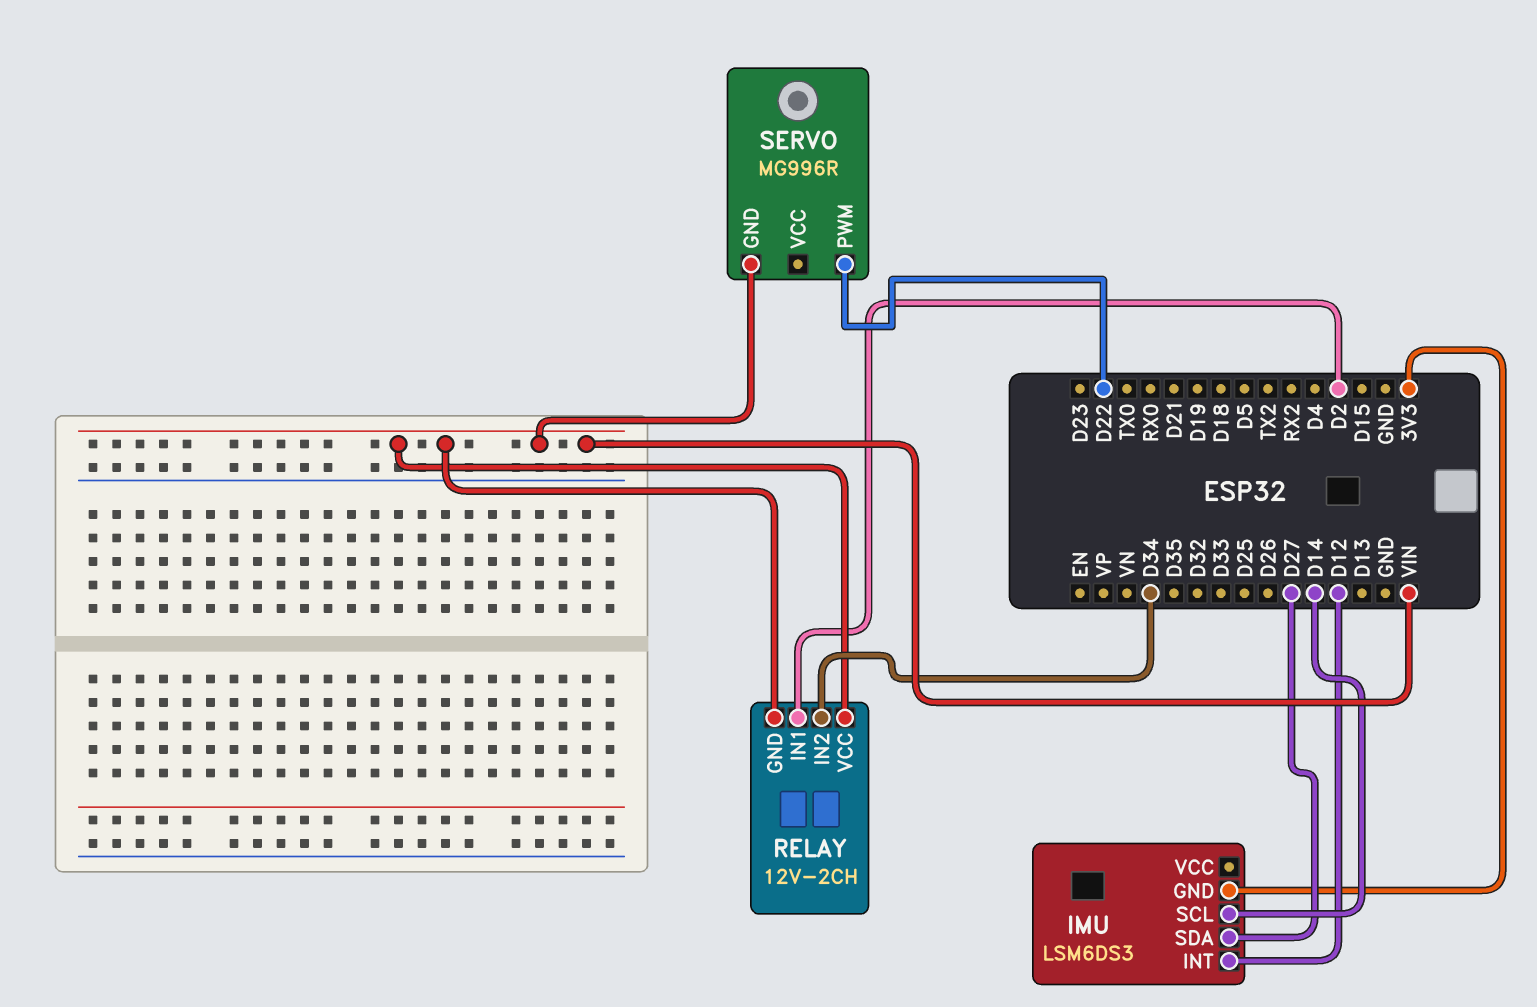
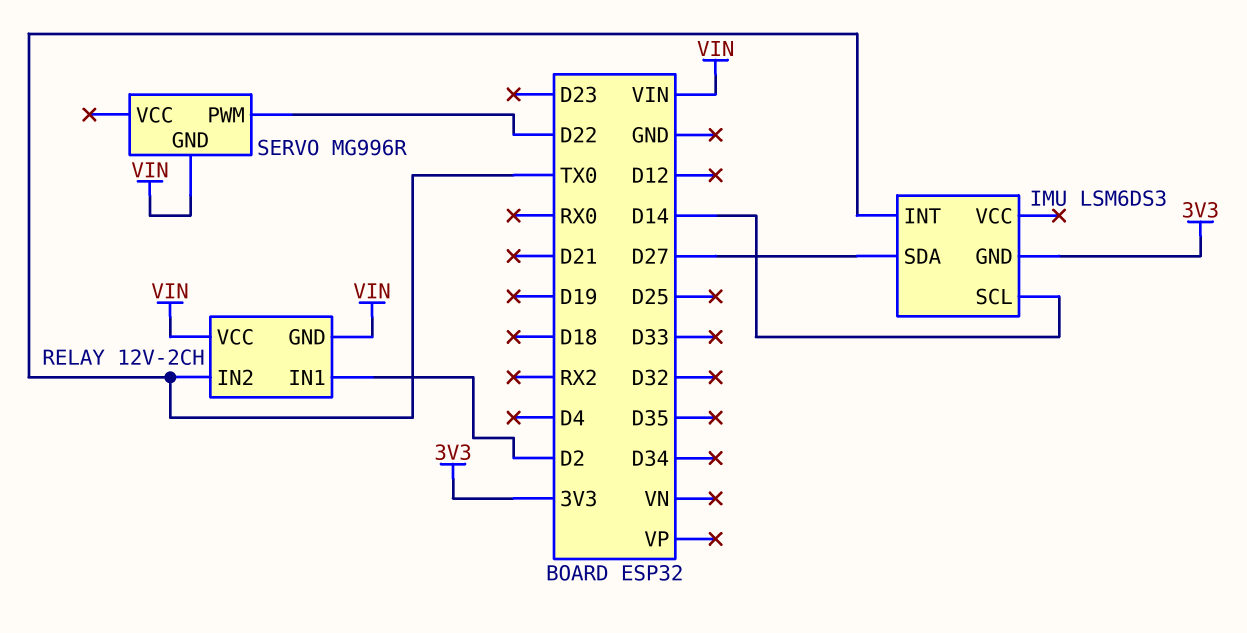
IMU pin INT: D12 -> TX0
RELAY pin IN2: D34 -> TX0

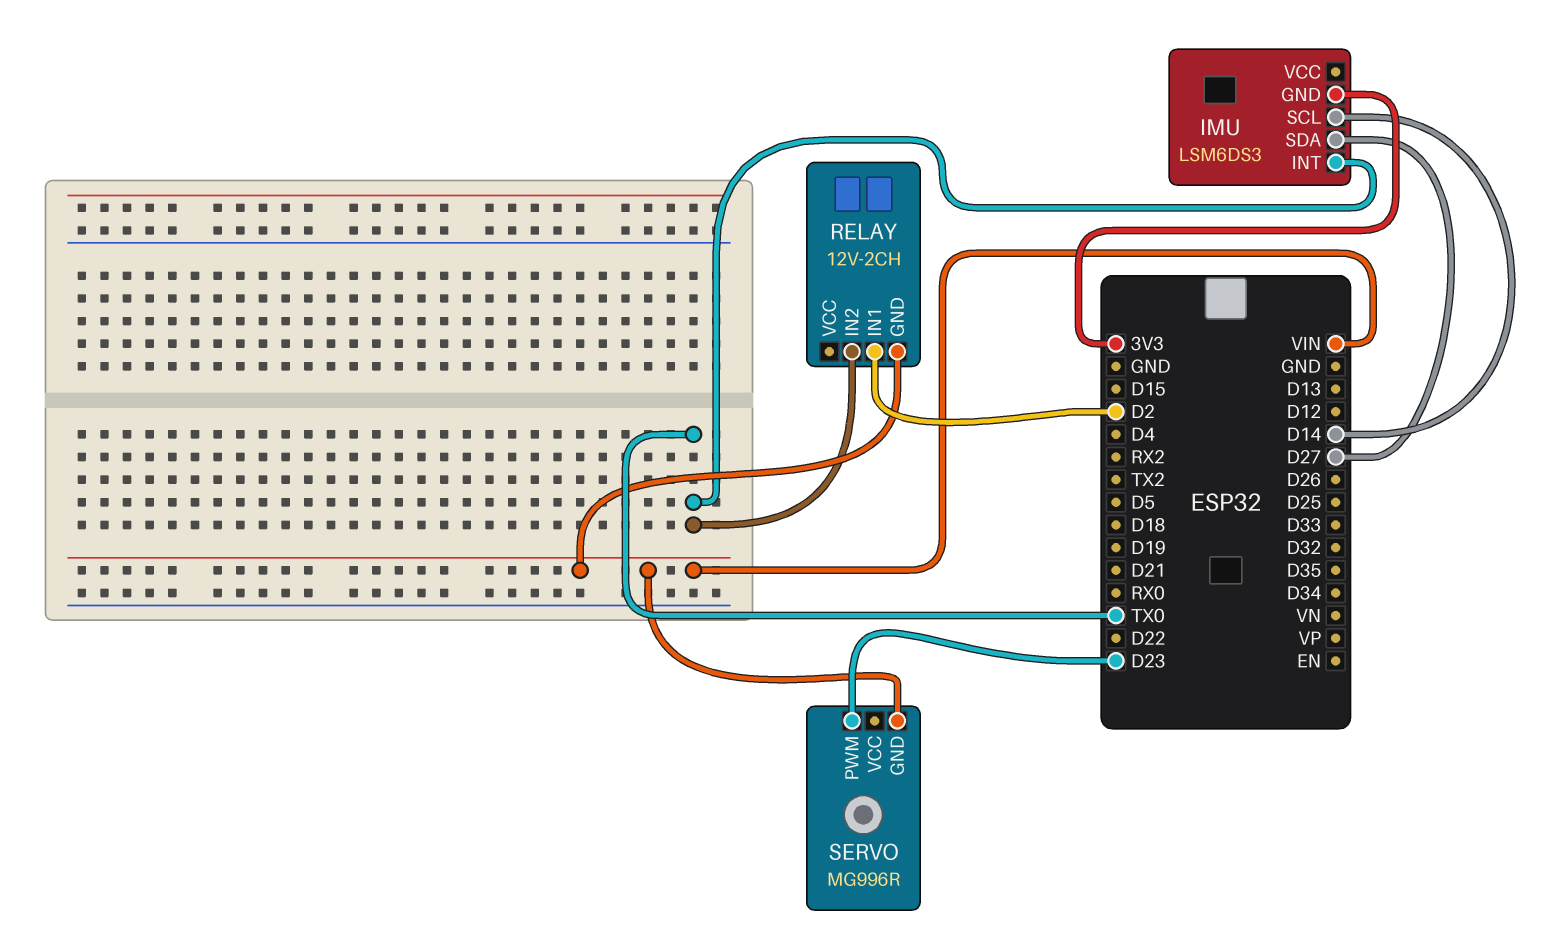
RELAY pin VCC: VIN -> none
SERVO pin PWM: D22 -> D23

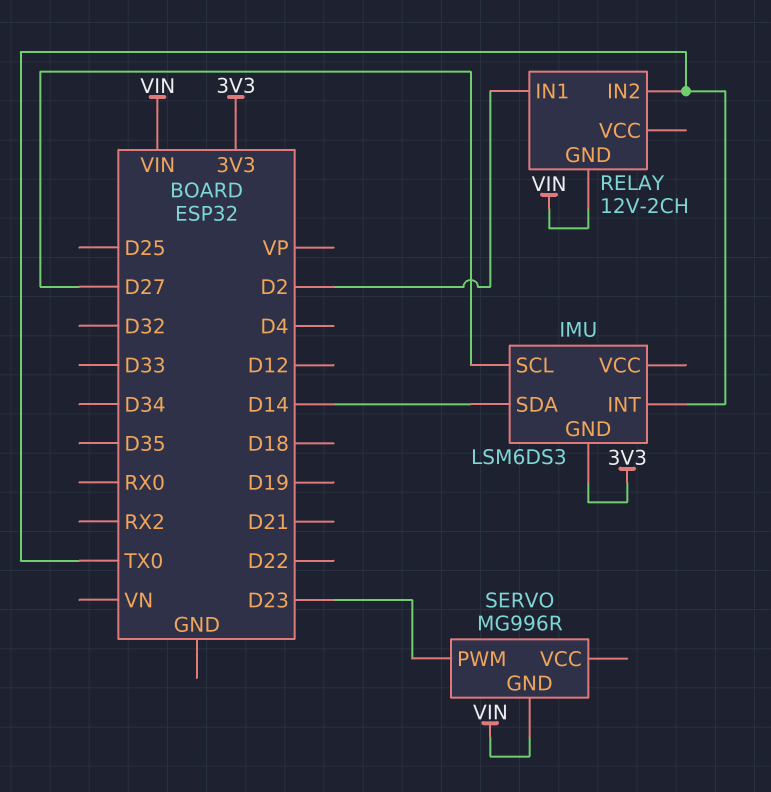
IMU pin SCL: D14 -> D27
IMU pin SDA: D27 -> D14

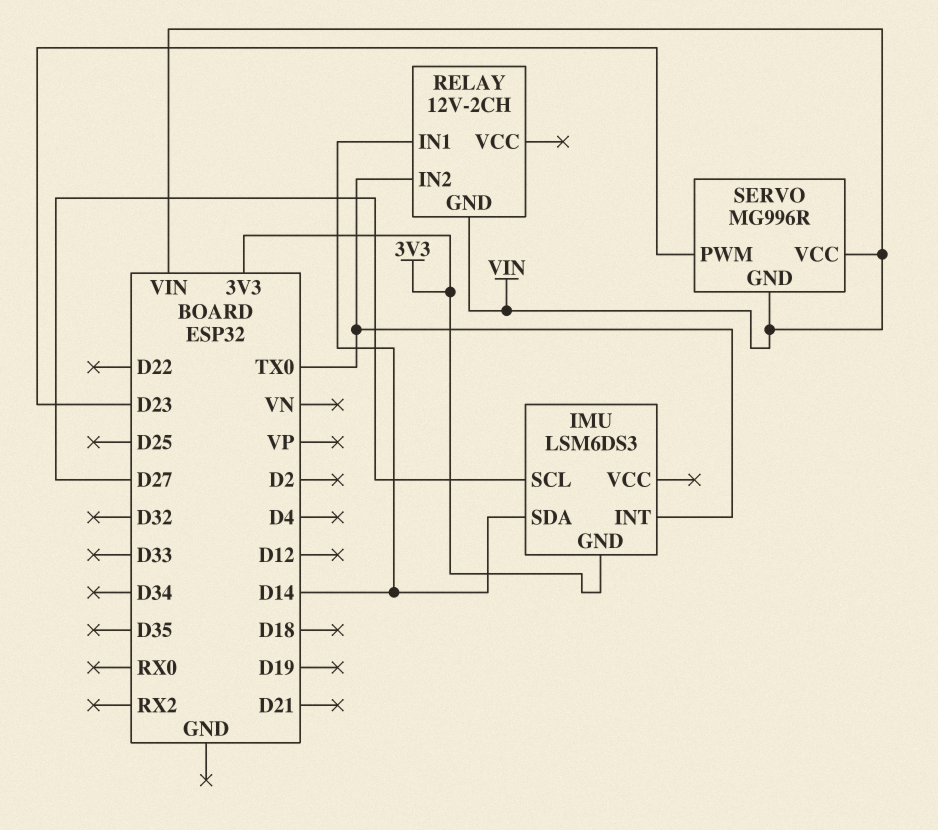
RELAY pin IN1: D2 -> D14
SERVO pin VCC: none -> VIN

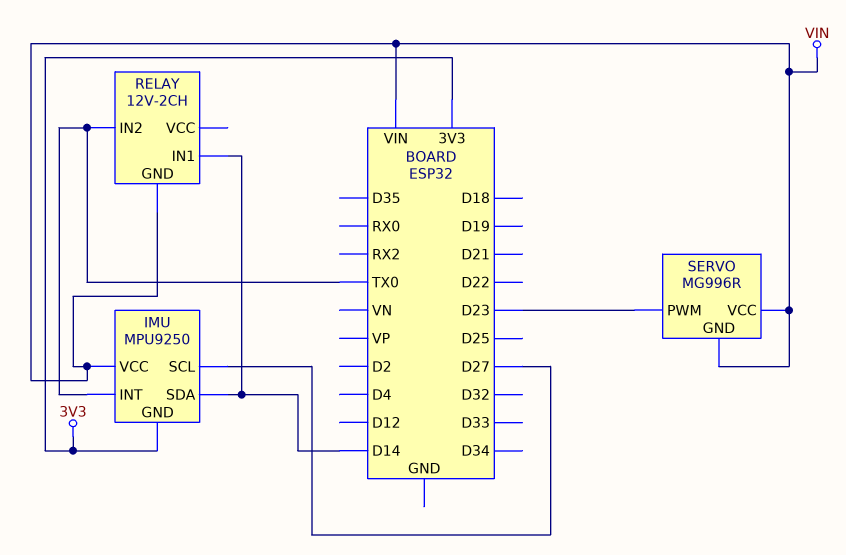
IMU: LSM6DS3 -> MPU9250
IMU pin VCC: none -> VIN

